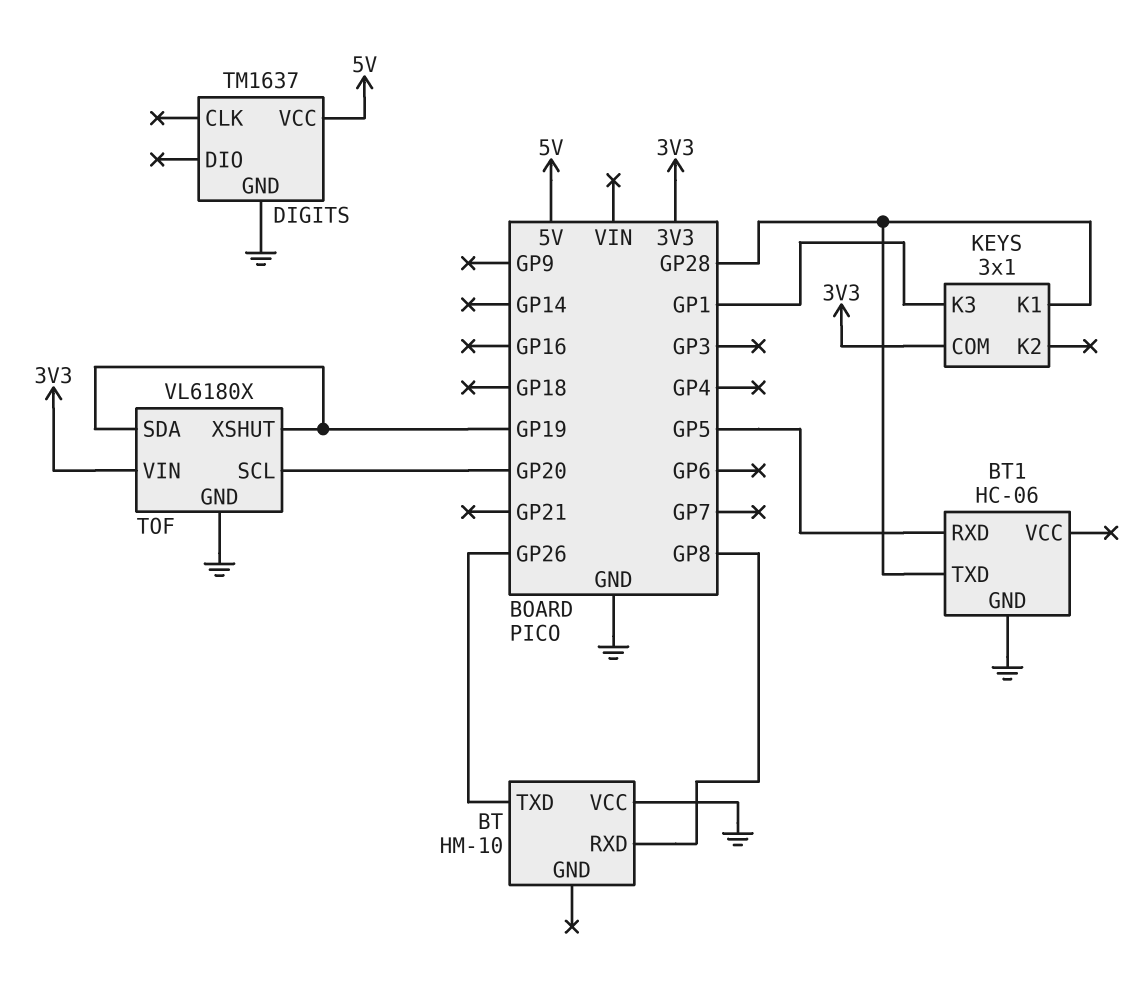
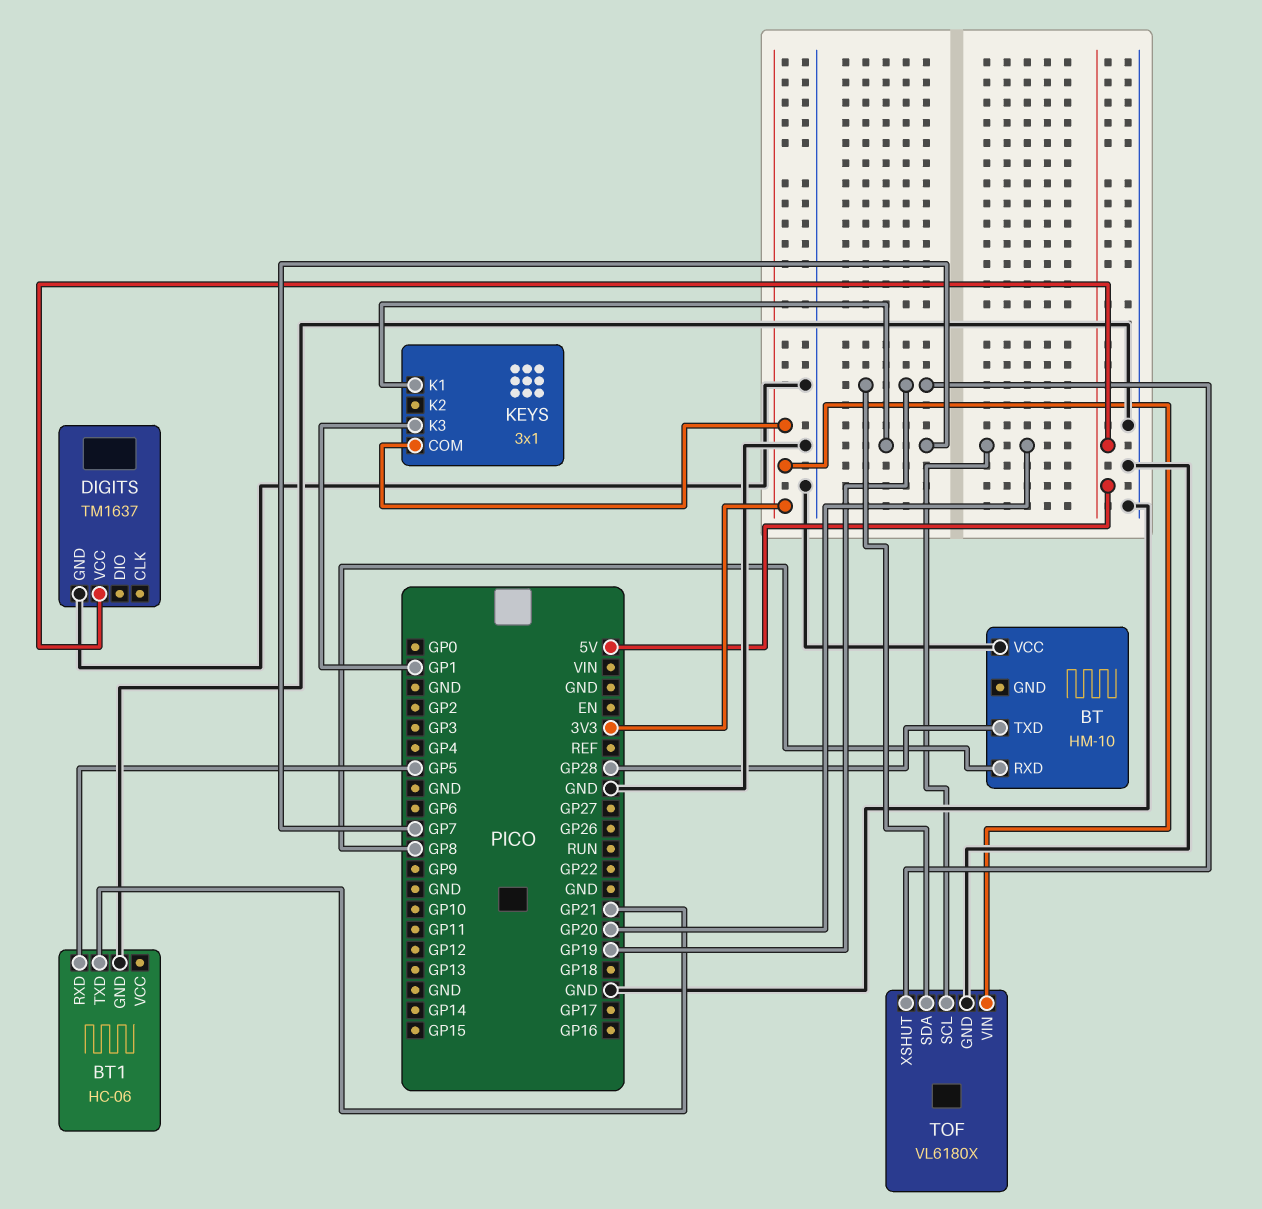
BT pin TXD: GP26 -> GP28
BT1 pin TXD: GP28 -> GP21
KEYS pin K1: GP28 -> GP7

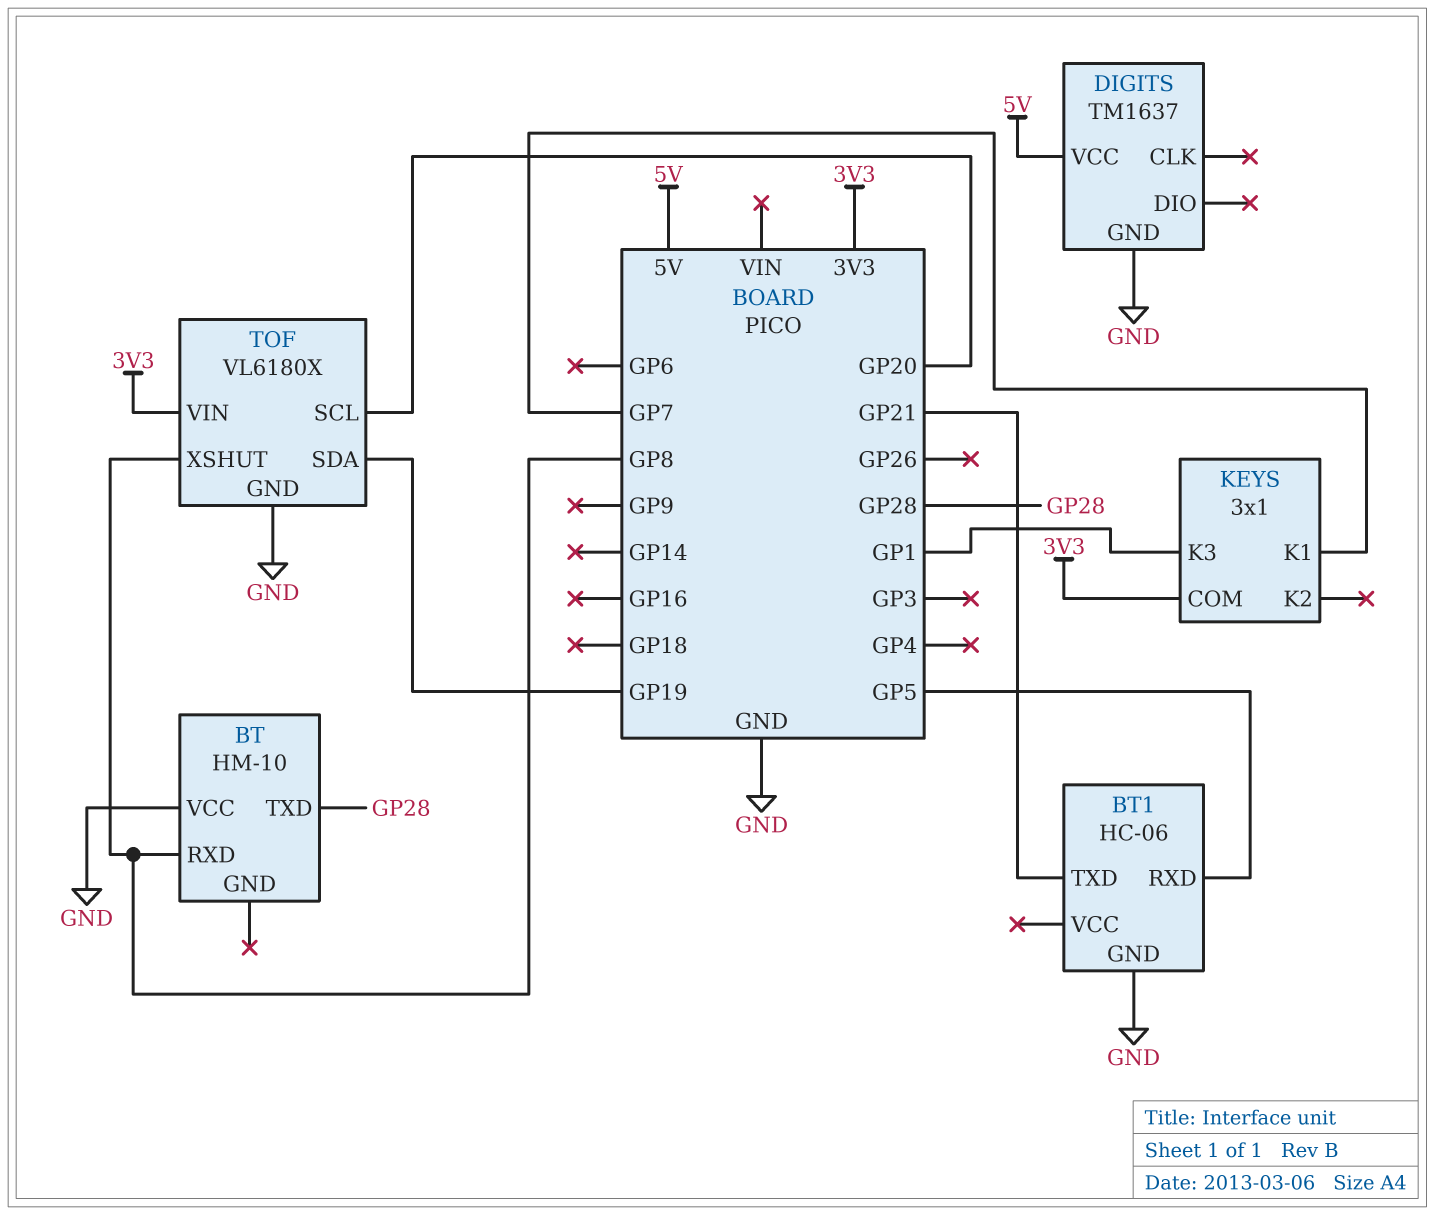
TOF pin XSHUT: GP19 -> GP8

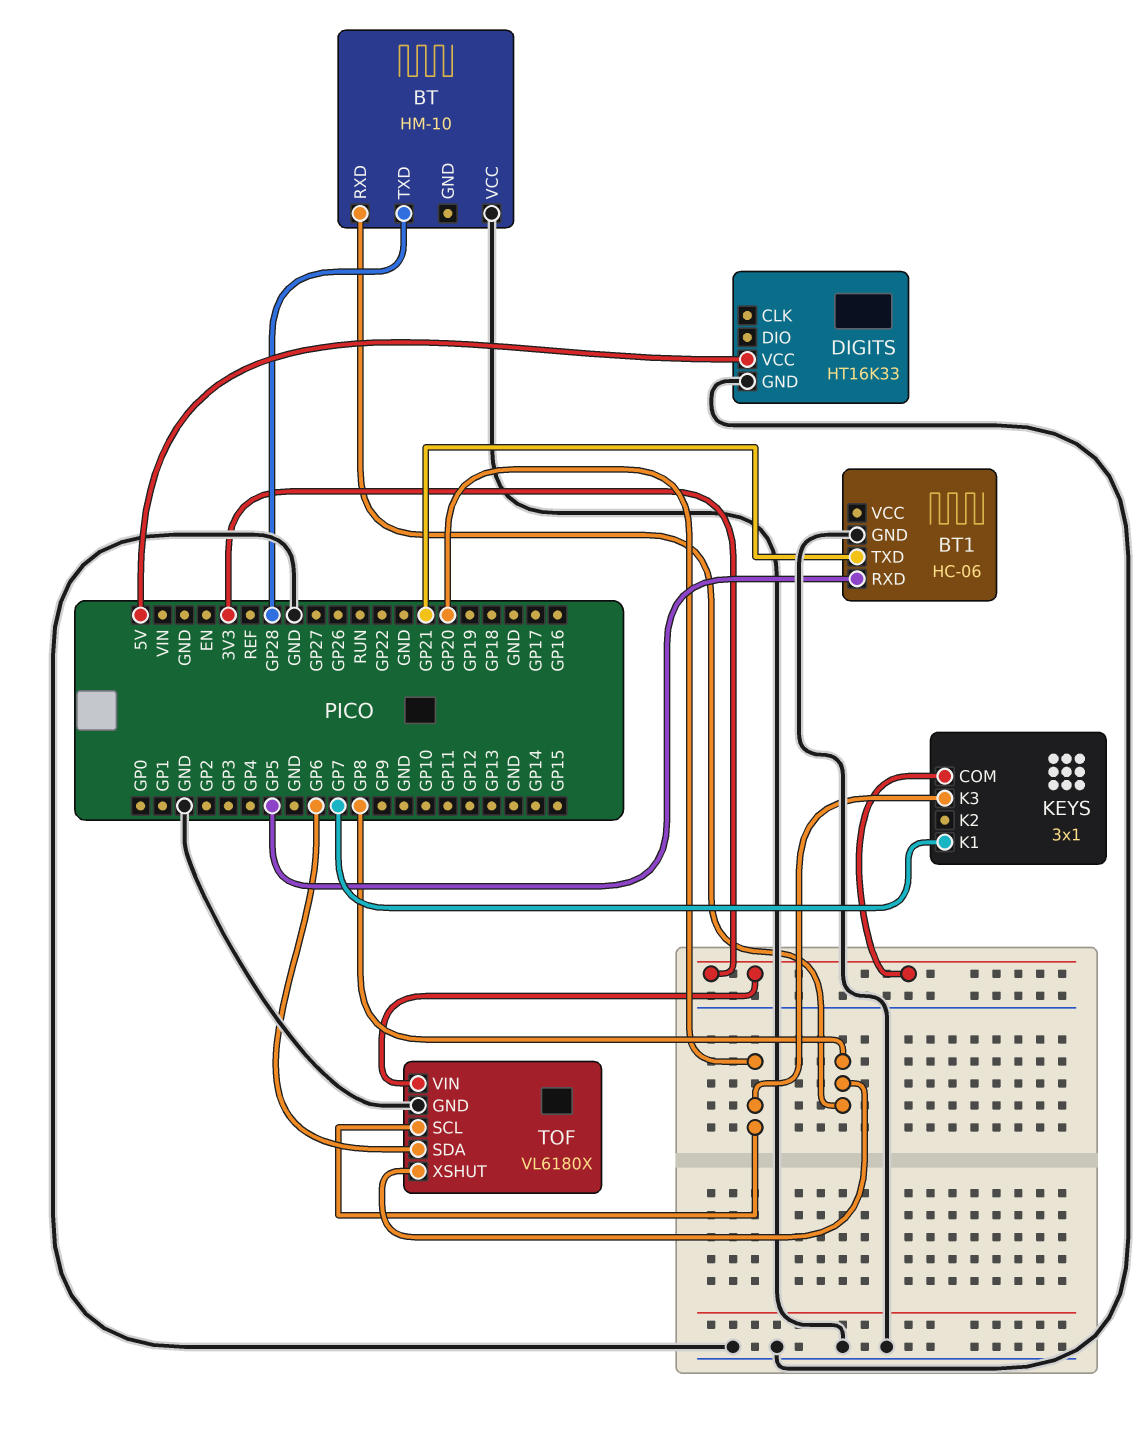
DIGITS: TM1637 -> HT16K33
KEYS pin K3: GP1 -> GP20
TOF pin SDA: GP19 -> GP6

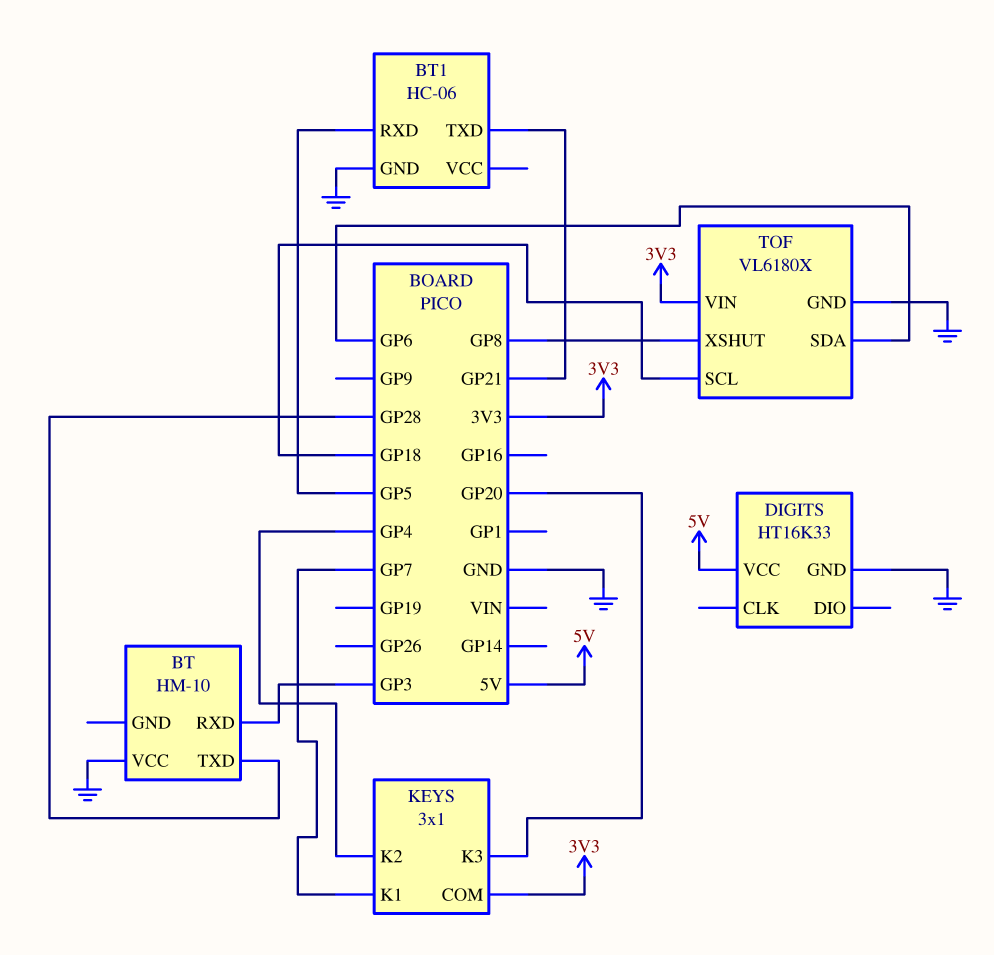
BT pin RXD: GP8 -> GP3
KEYS pin K2: none -> GP4
TOF pin SCL: GP20 -> GP18

